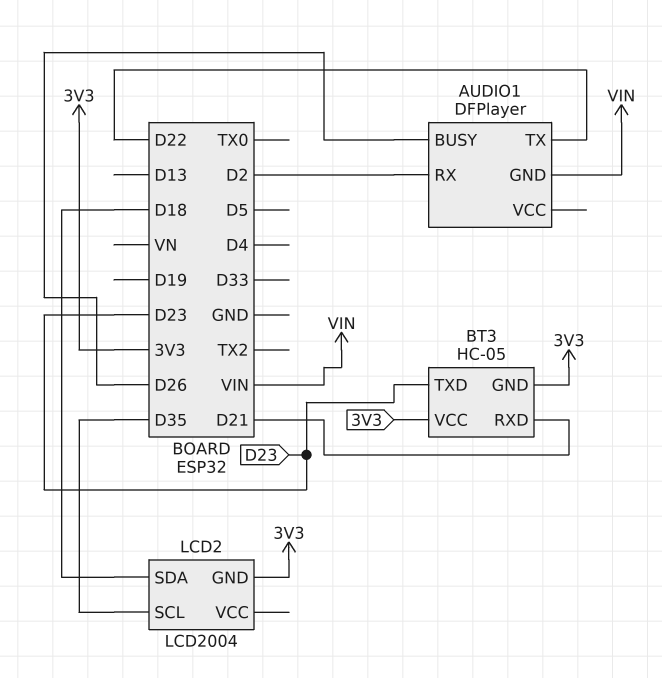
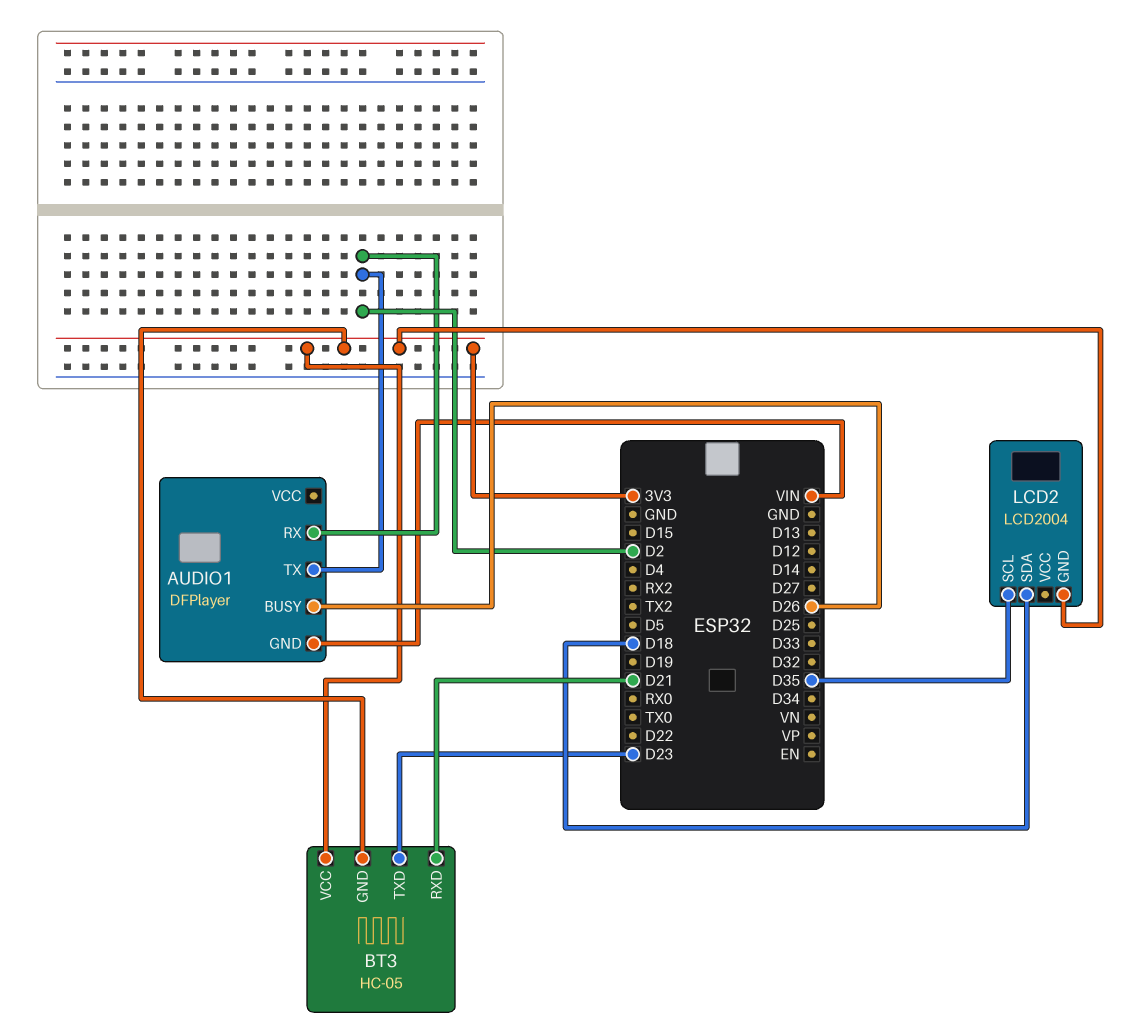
AUDIO1 pin TX: D22 -> D2

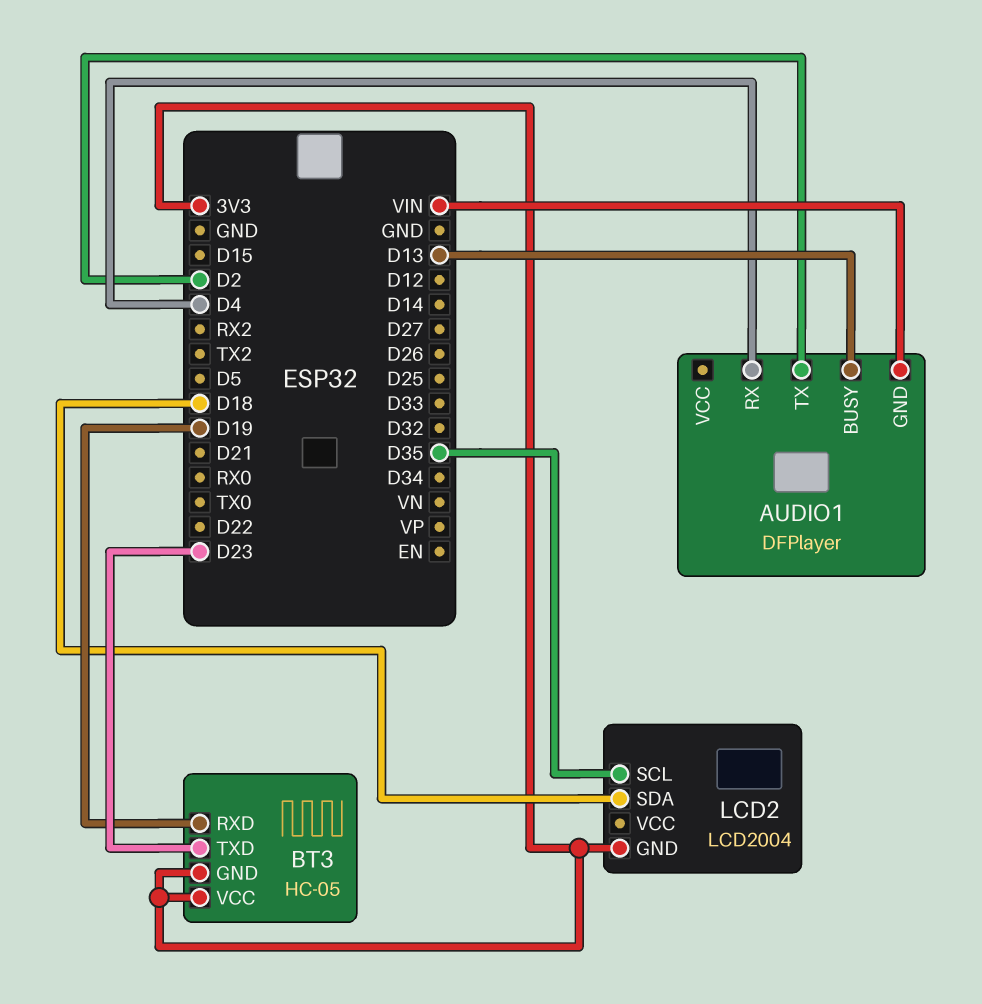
AUDIO1 pin BUSY: D26 -> D13
AUDIO1 pin RX: D2 -> D4
BT3 pin RXD: D21 -> D19

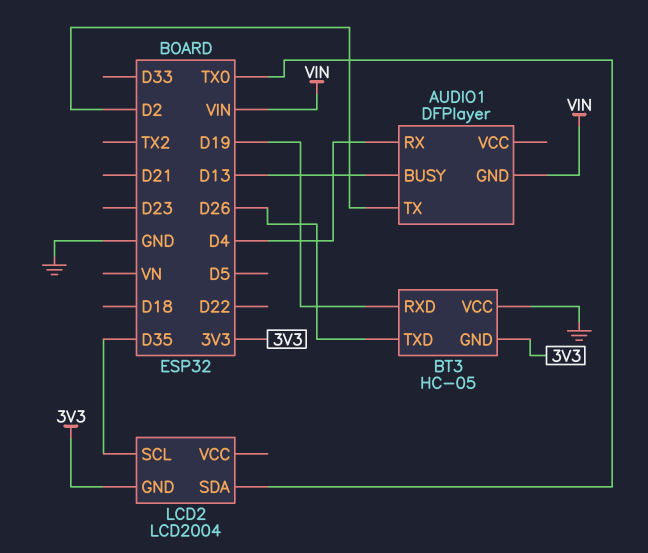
BT3 pin TXD: D23 -> D26
BT3 pin VCC: 3V3 -> GND
LCD2 pin SDA: D18 -> TX0

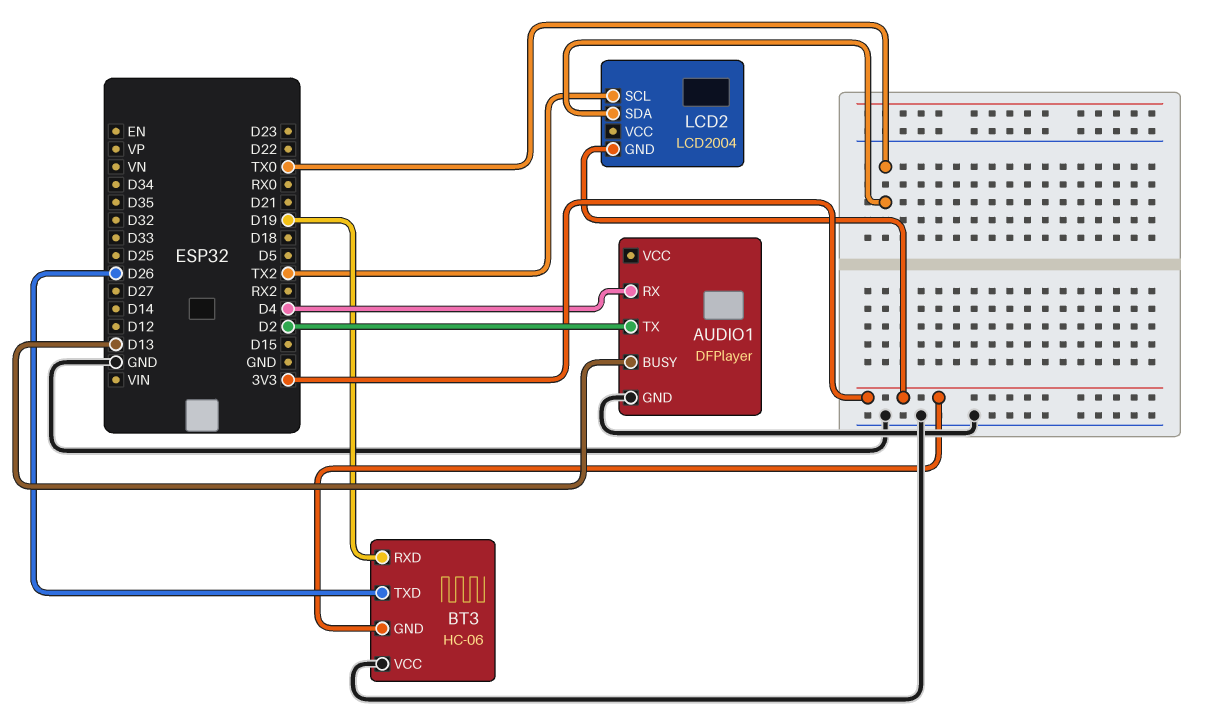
AUDIO1 pin GND: VIN -> GND
BT3: HC-05 -> HC-06
LCD2 pin SCL: D35 -> TX2

